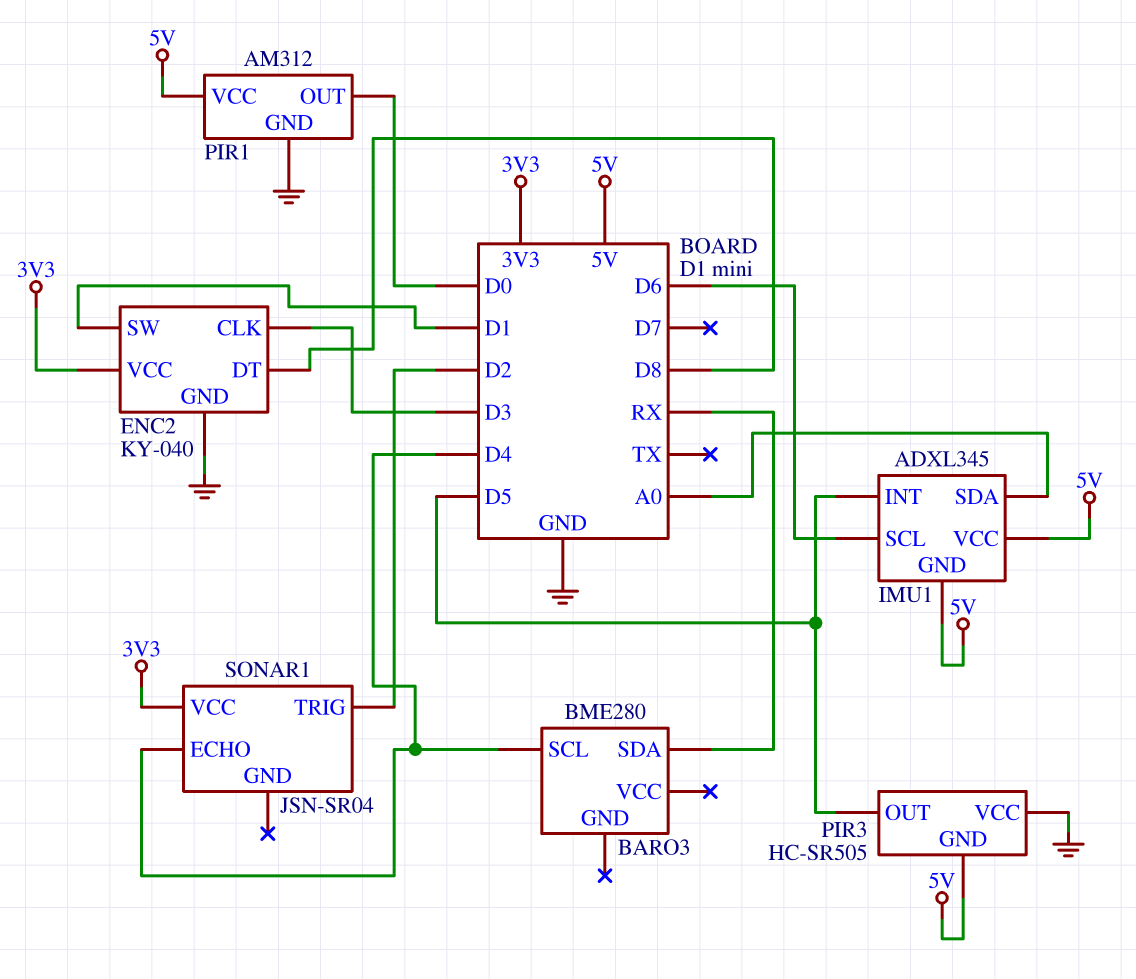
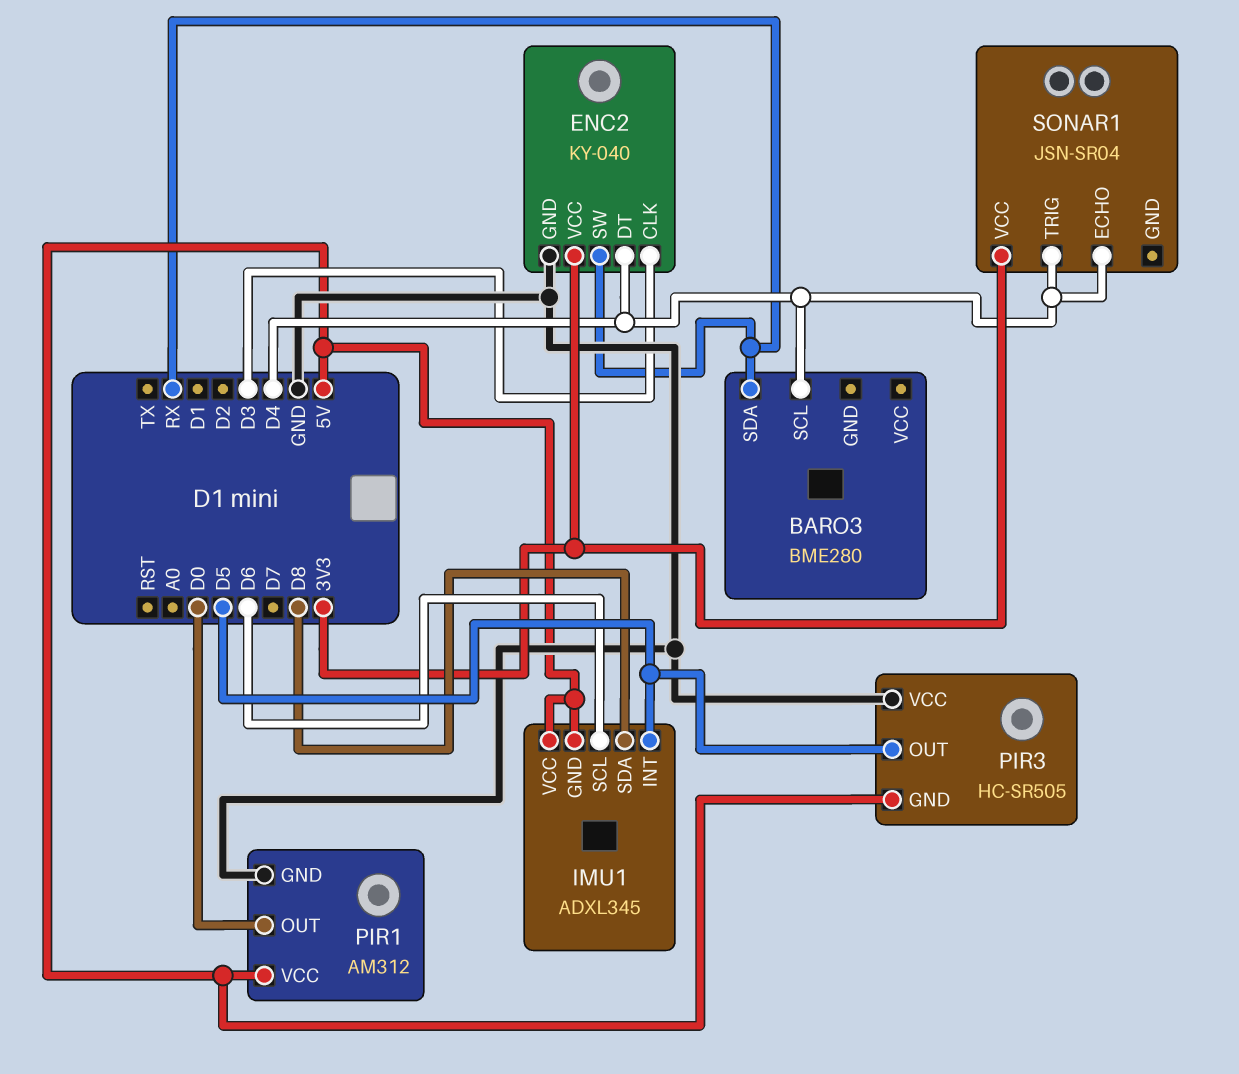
ENC2 pin DT: D8 -> D4
ENC2 pin SW: D1 -> RX
IMU1 pin SDA: A0 -> D8
SONAR1 pin TRIG: D2 -> D4

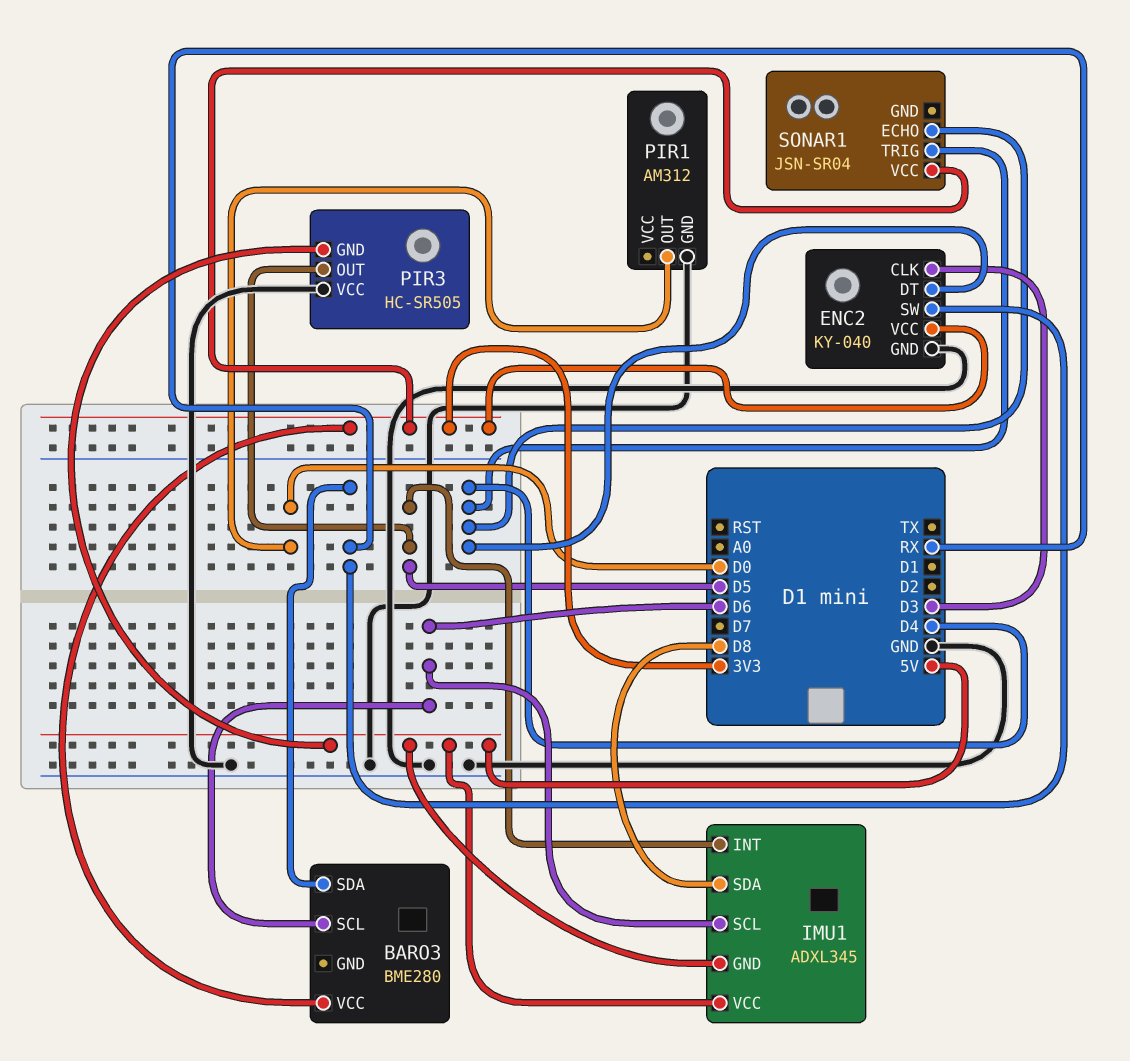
BARO3 pin SCL: D4 -> D6
BARO3 pin VCC: none -> 3V3
PIR1 pin VCC: 5V -> none

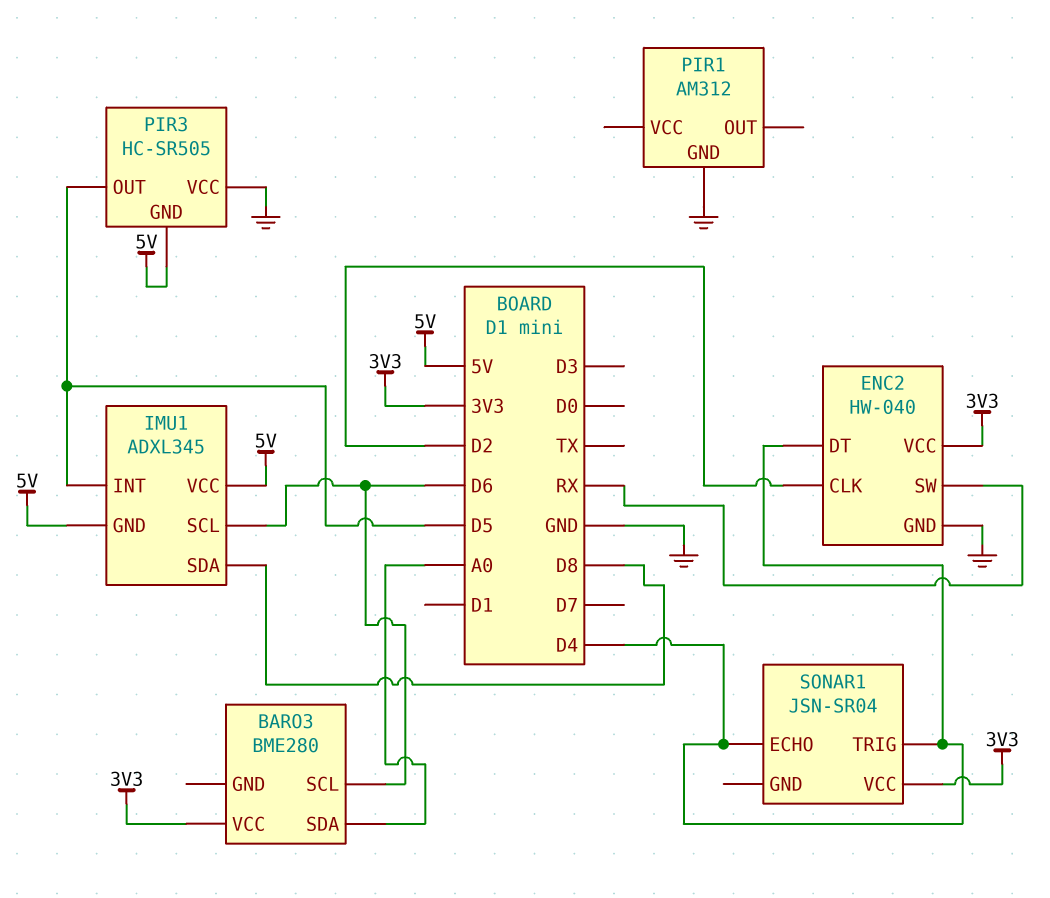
BARO3 pin SDA: RX -> A0
ENC2: KY-040 -> HW-040
ENC2 pin CLK: D3 -> D2
PIR1 pin OUT: D0 -> none

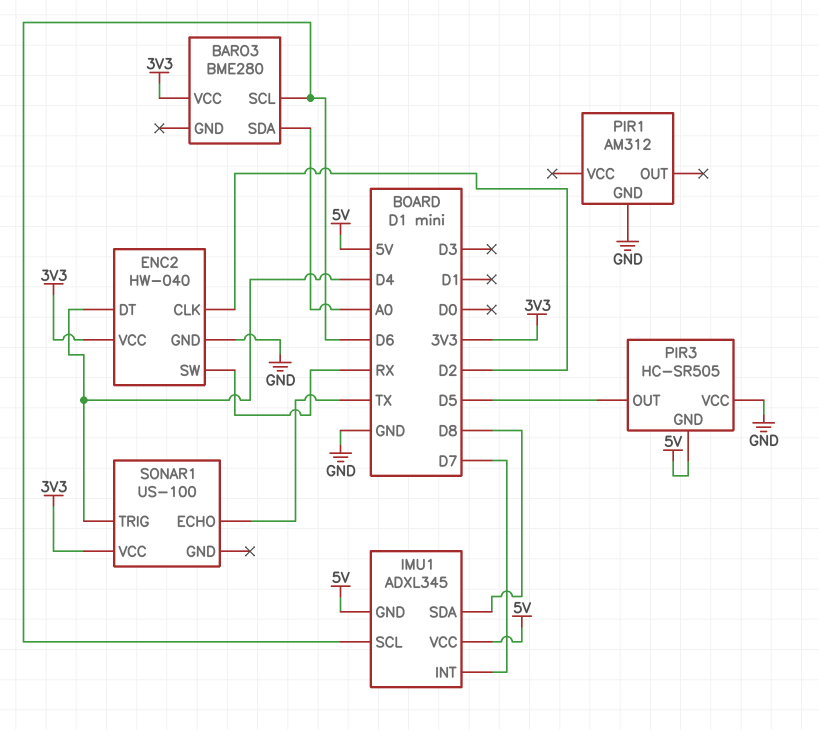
IMU1 pin INT: D5 -> D7
SONAR1: JSN-SR04 -> US-100
SONAR1 pin ECHO: D4 -> TX

